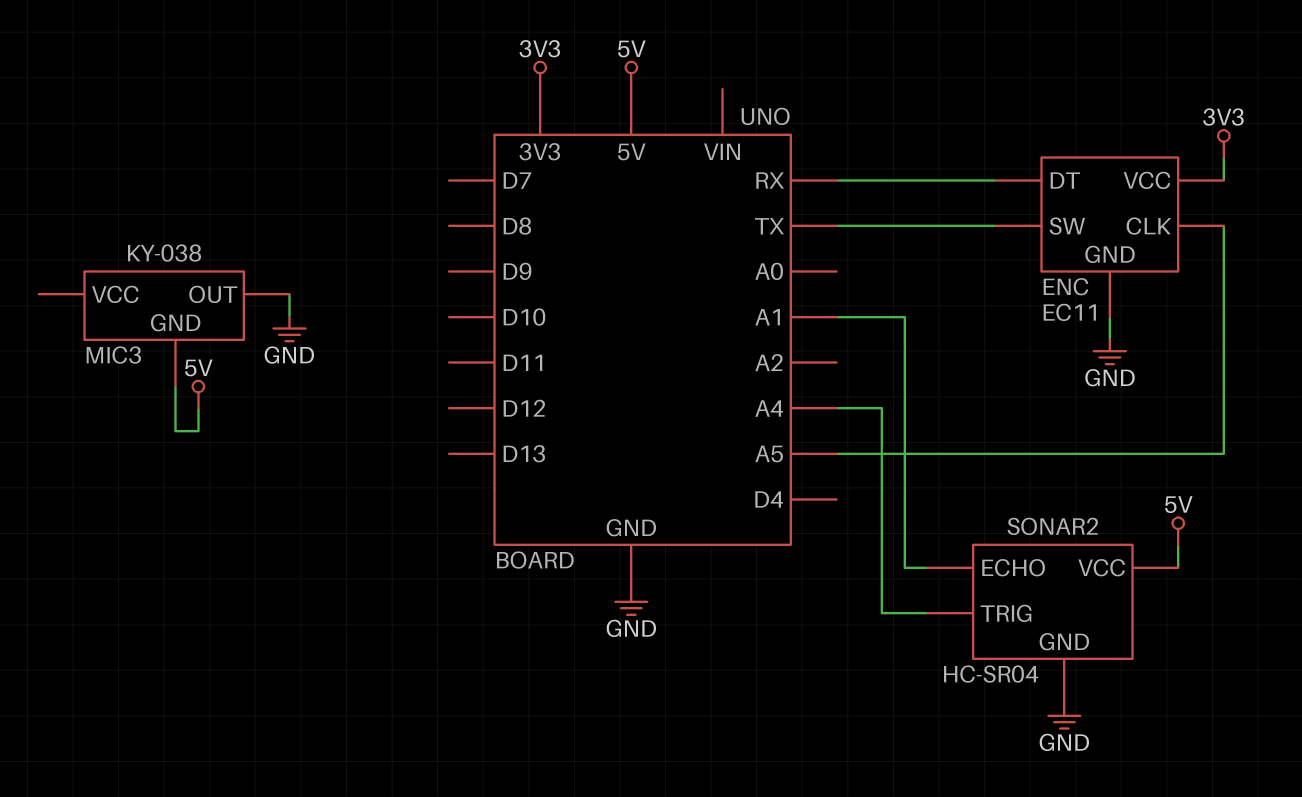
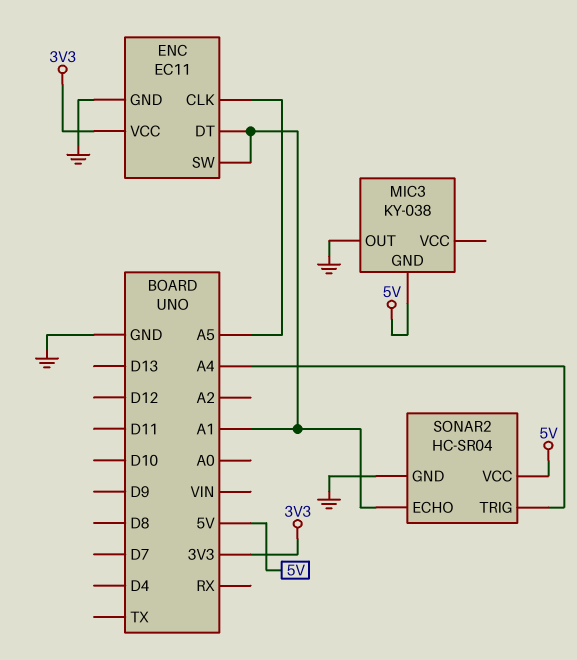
ENC pin DT: RX -> A1
ENC pin SW: TX -> A1

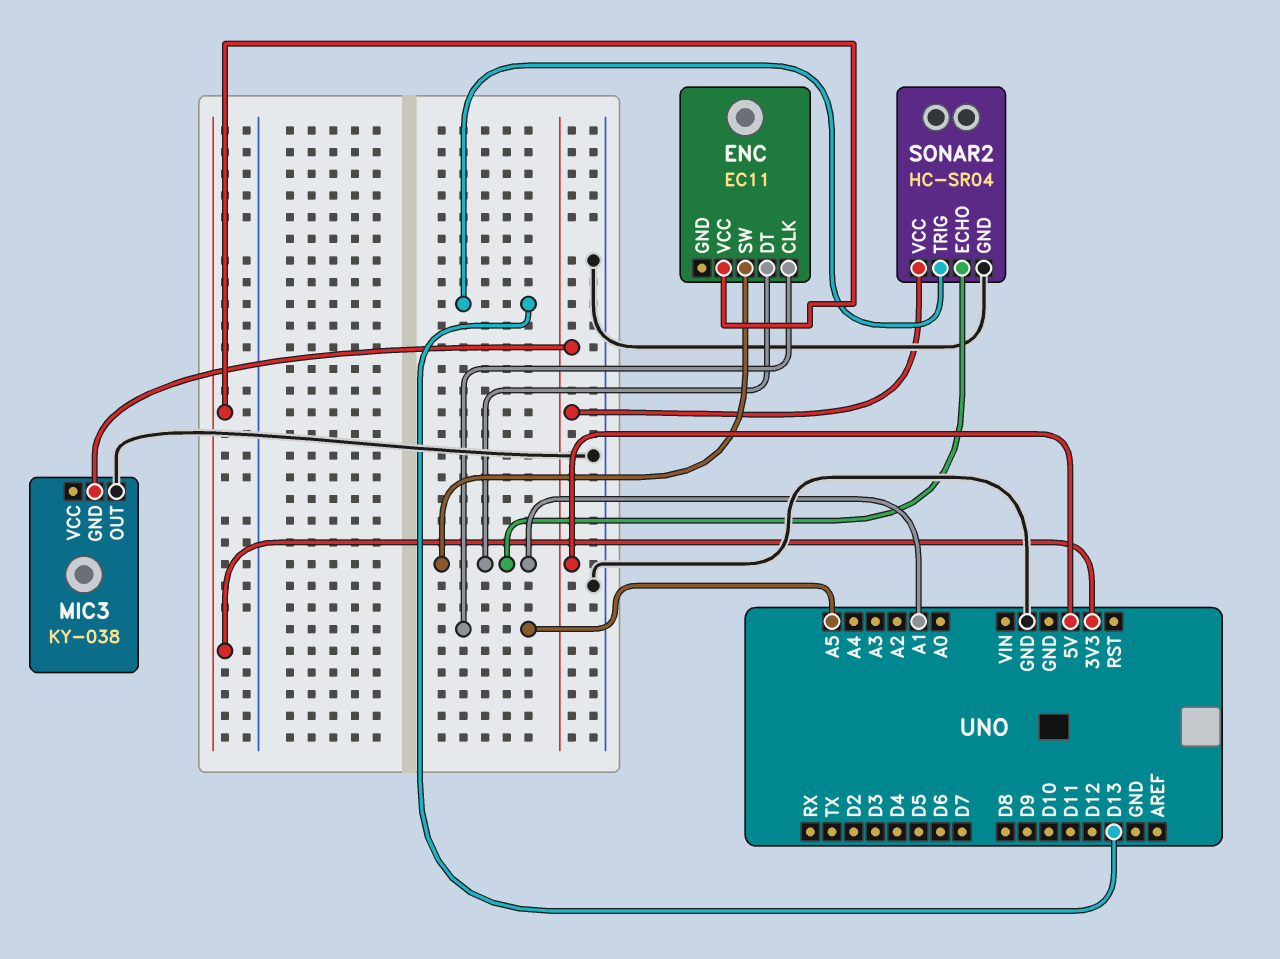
ENC pin GND: GND -> none
SONAR2 pin TRIG: A4 -> D13

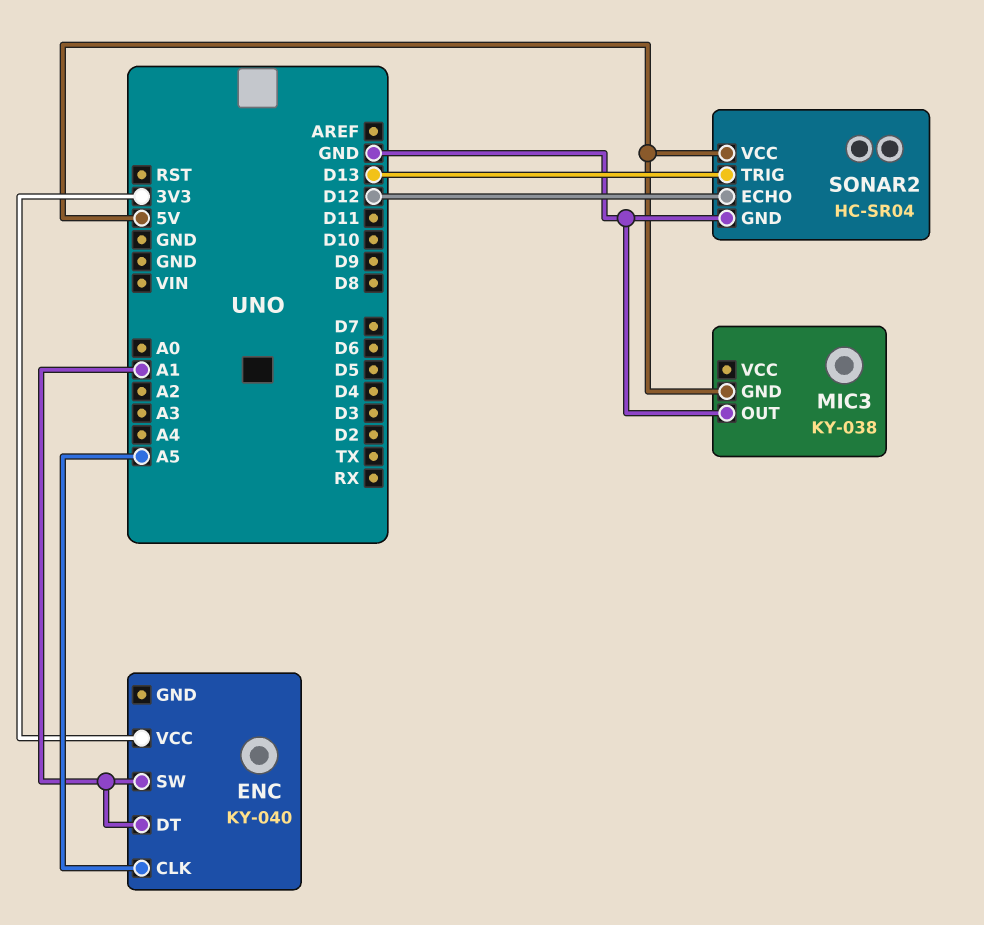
ENC: EC11 -> KY-040
SONAR2 pin ECHO: A1 -> D12

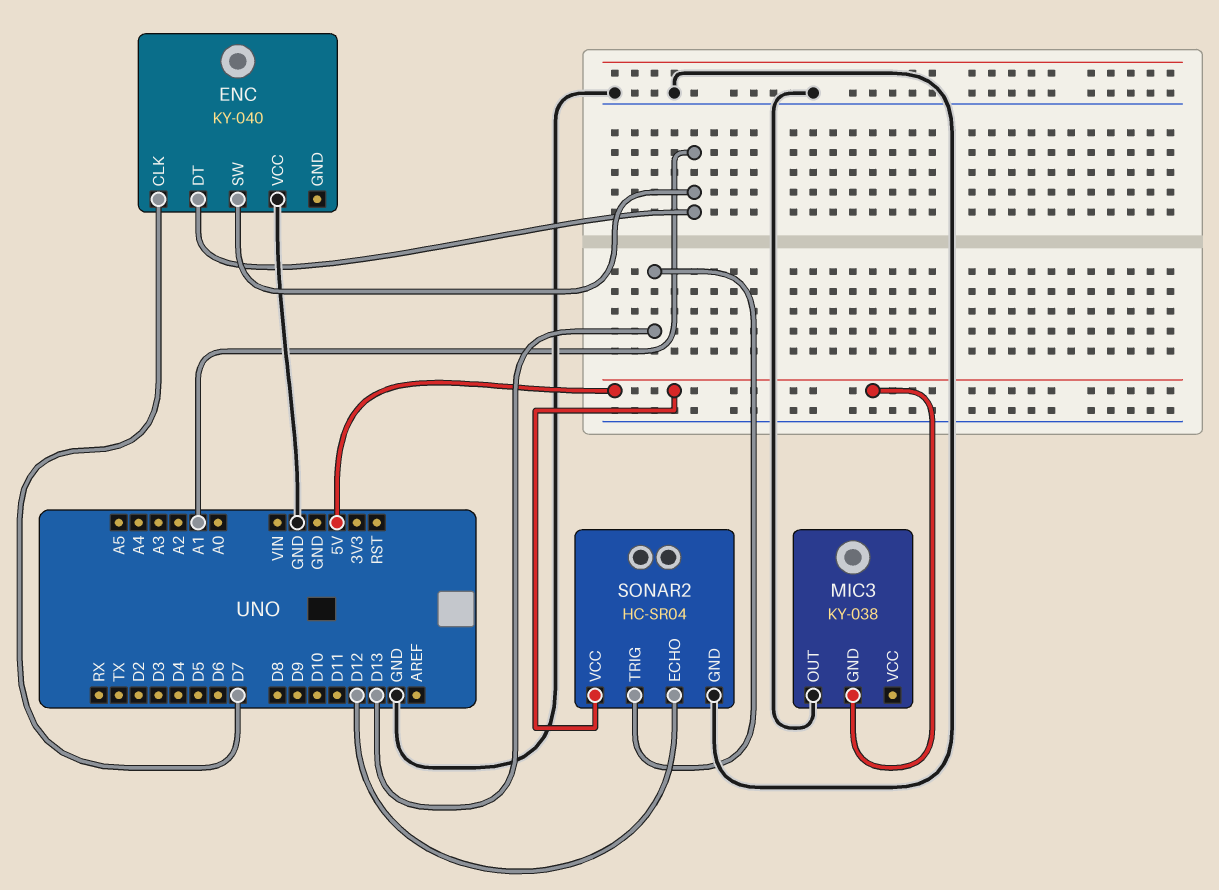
ENC pin CLK: A5 -> D7
ENC pin VCC: 3V3 -> GND

